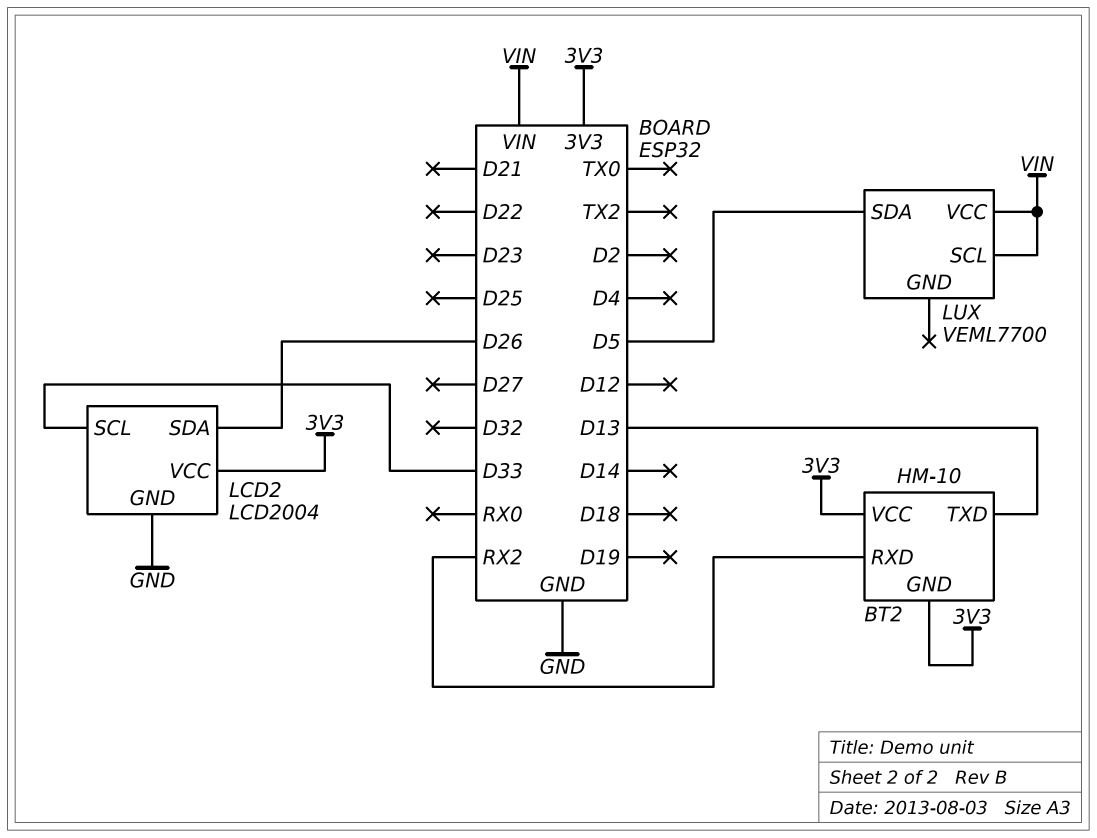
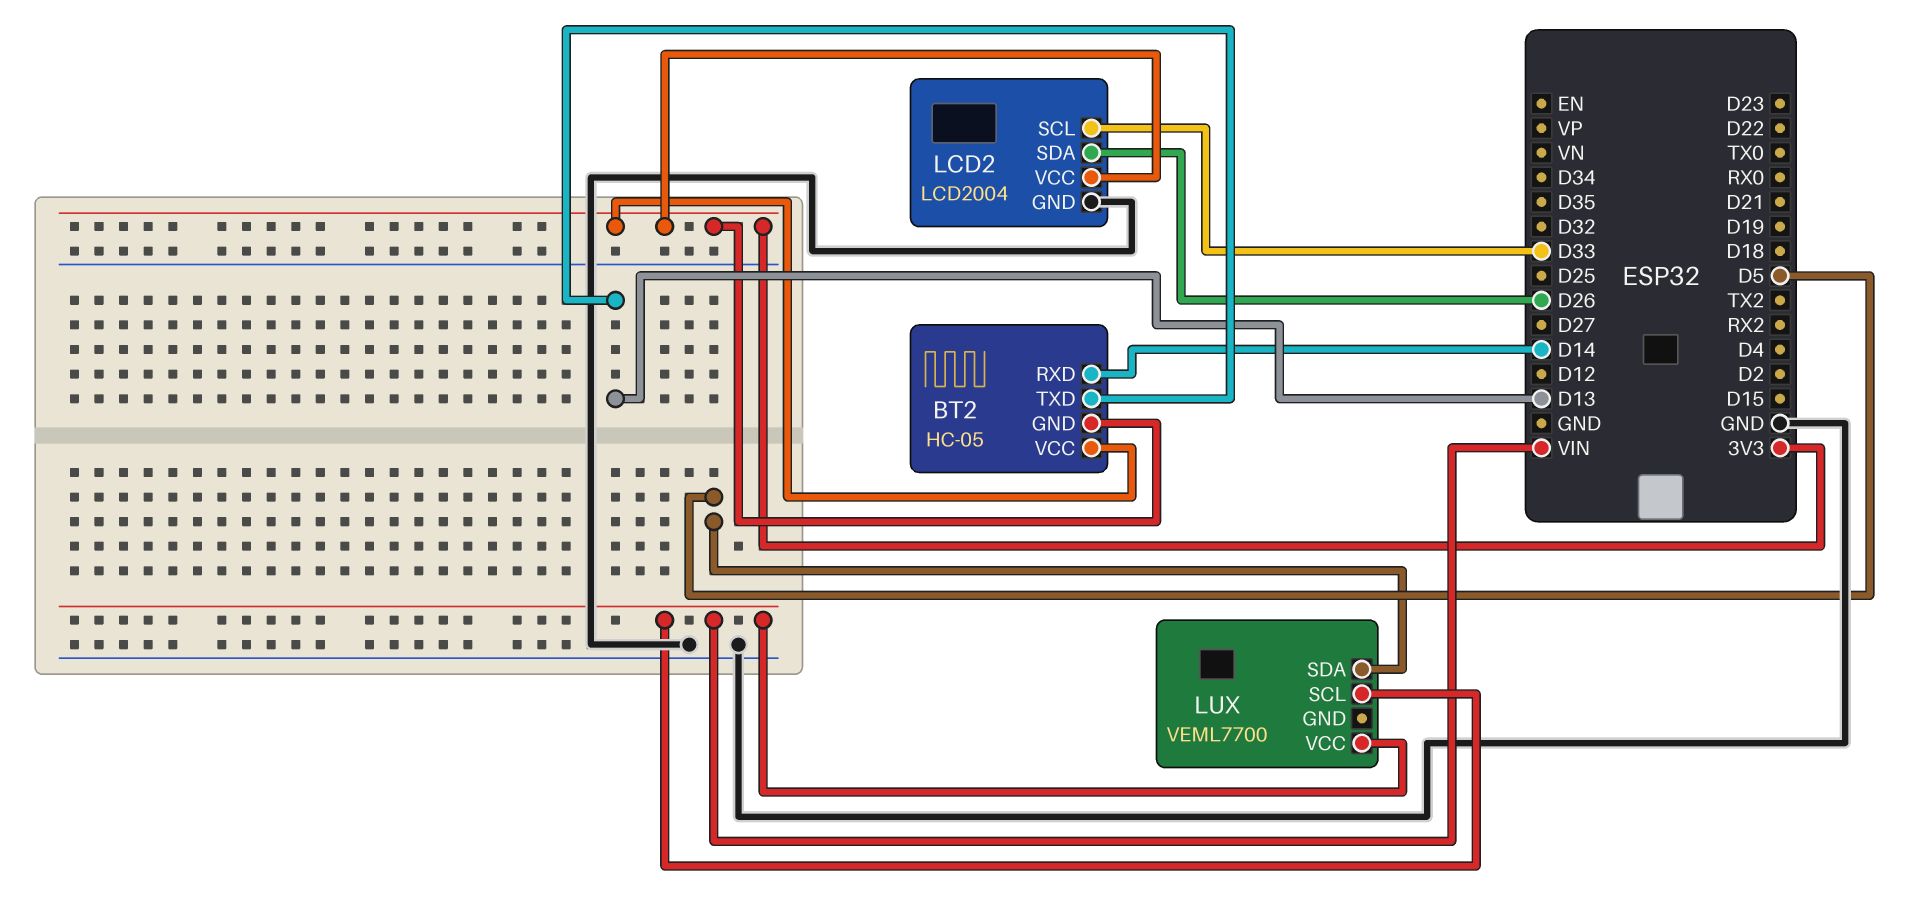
BT2: HM-10 -> HC-05
BT2 pin RXD: RX2 -> D14

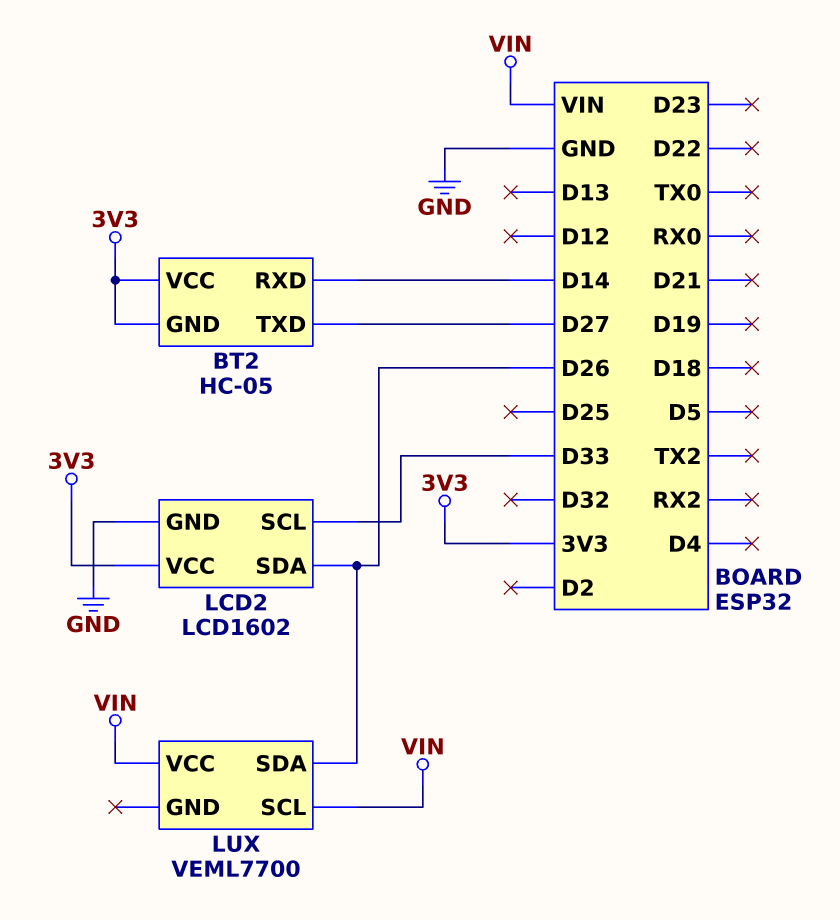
BT2 pin TXD: D13 -> D27
LCD2: LCD2004 -> LCD1602
LUX pin SDA: D5 -> D26

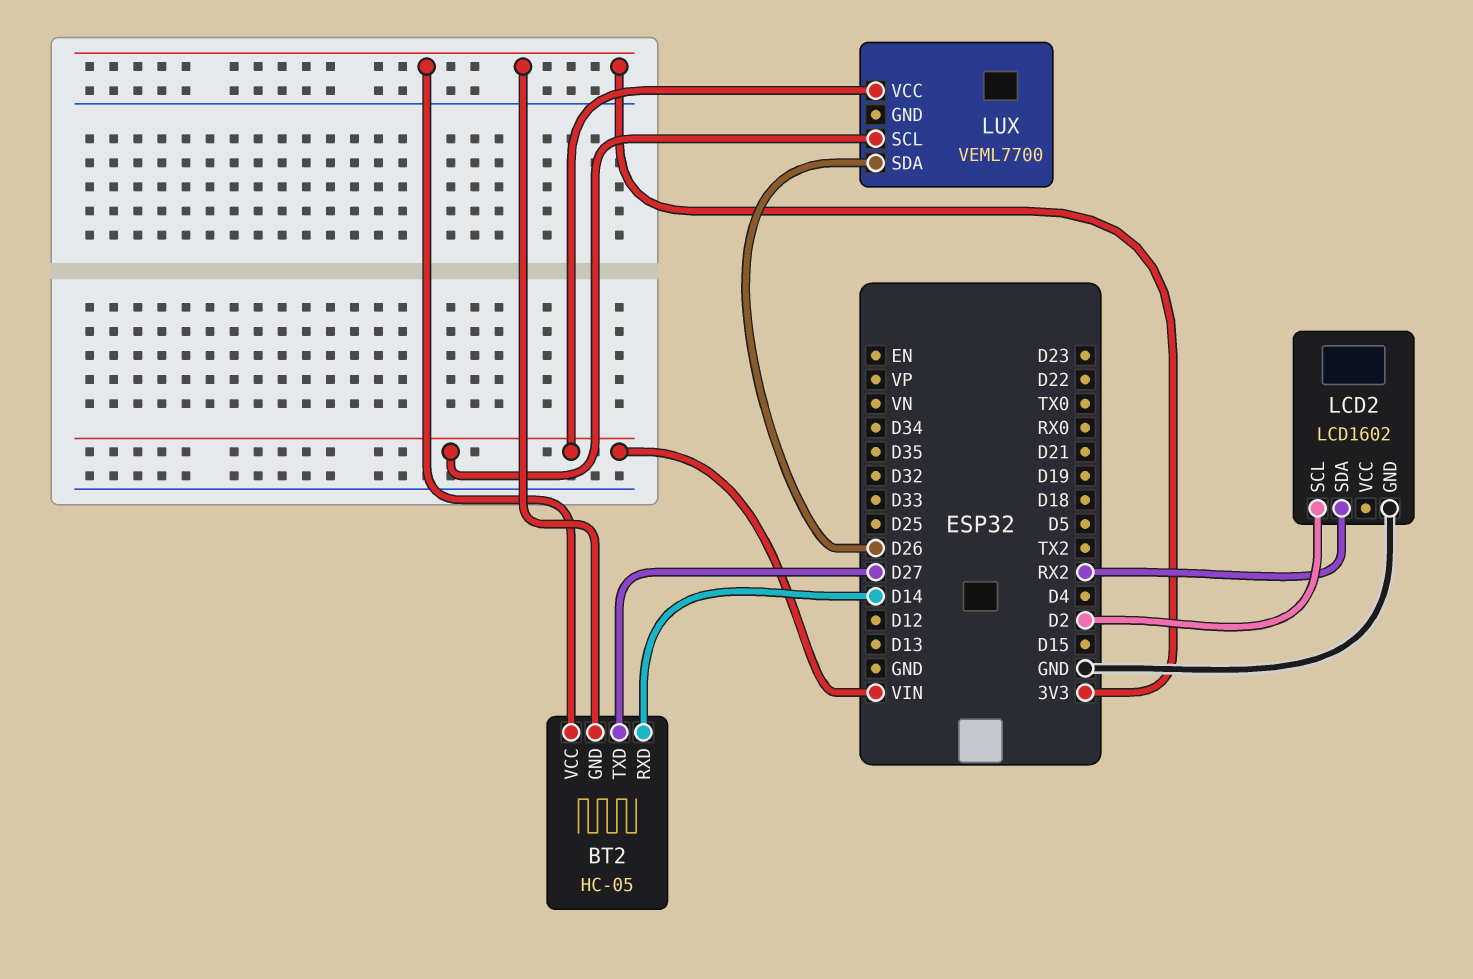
LCD2 pin SCL: D33 -> D2
LCD2 pin SDA: D26 -> RX2
LCD2 pin VCC: 3V3 -> none

